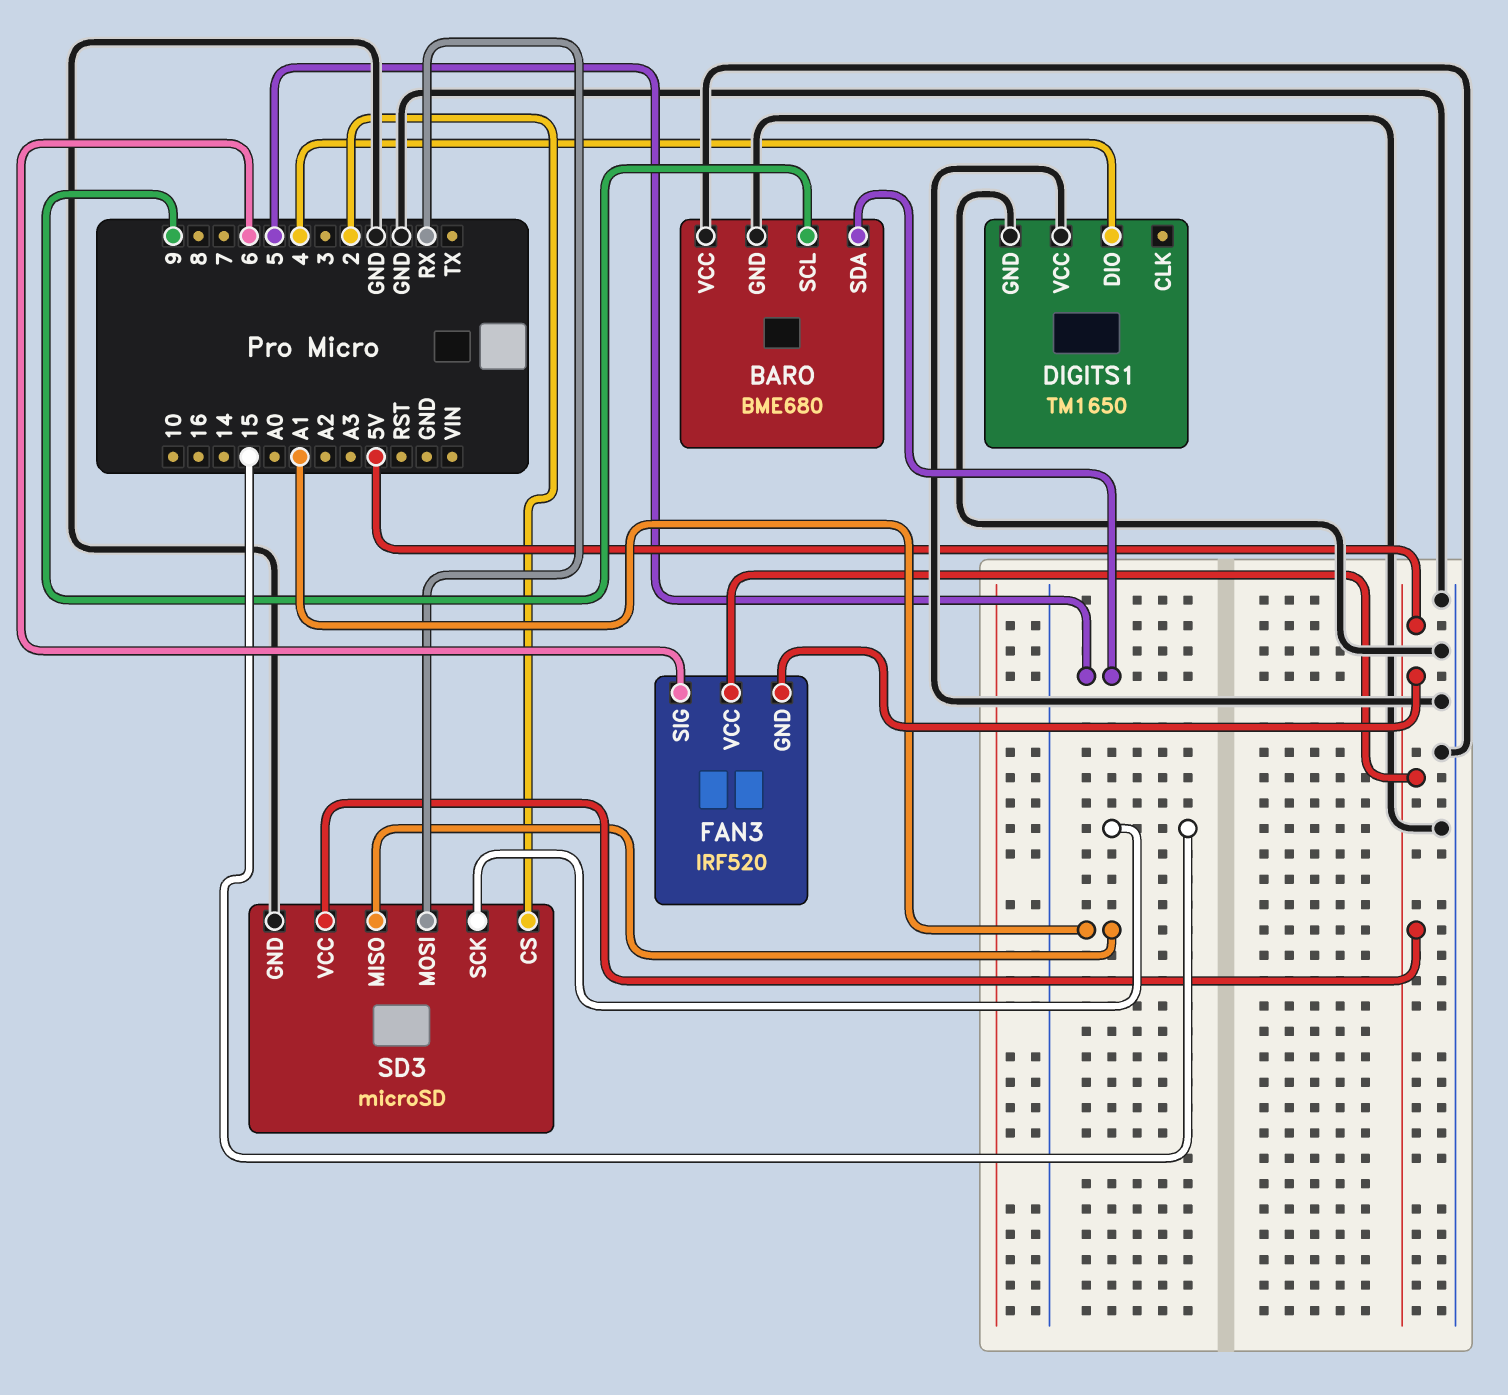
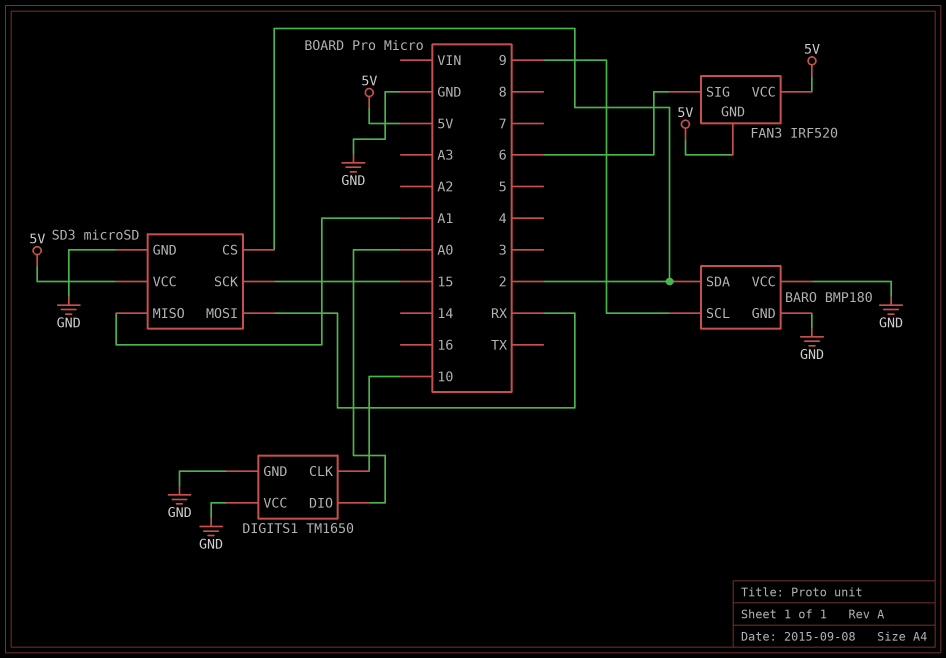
BARO: BME680 -> BMP180
BARO pin SDA: 5 -> 2
DIGITS1 pin CLK: none -> 10
DIGITS1 pin DIO: 4 -> A0

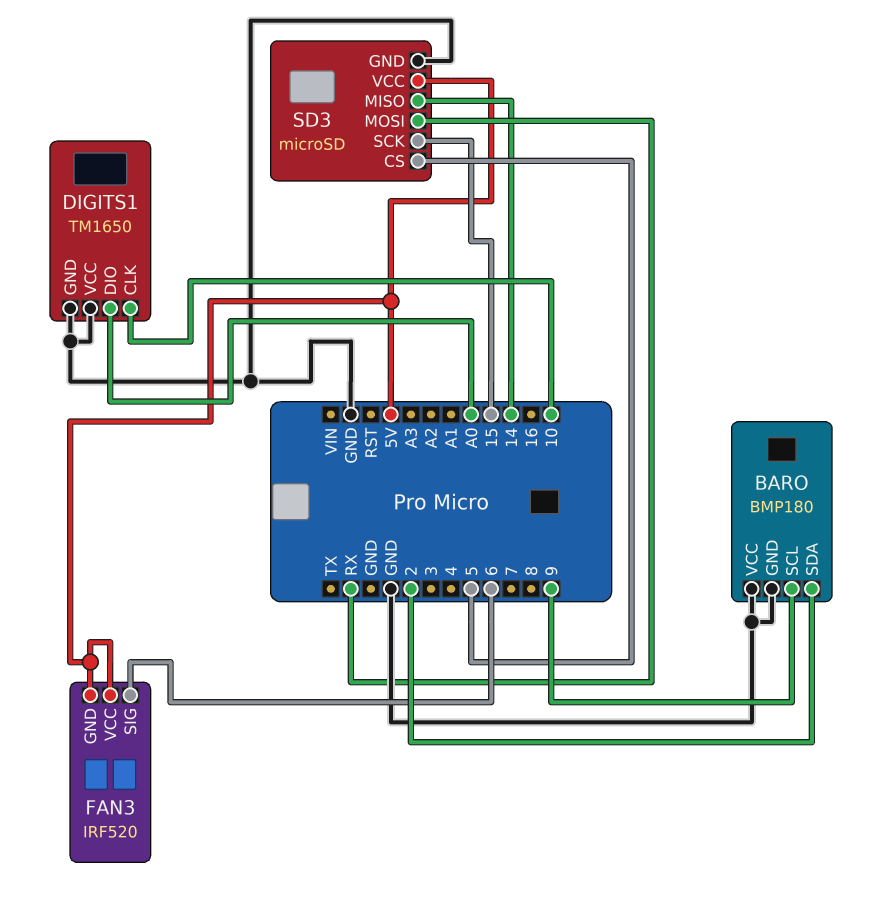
SD3 pin CS: 2 -> 5
SD3 pin MISO: A1 -> 14

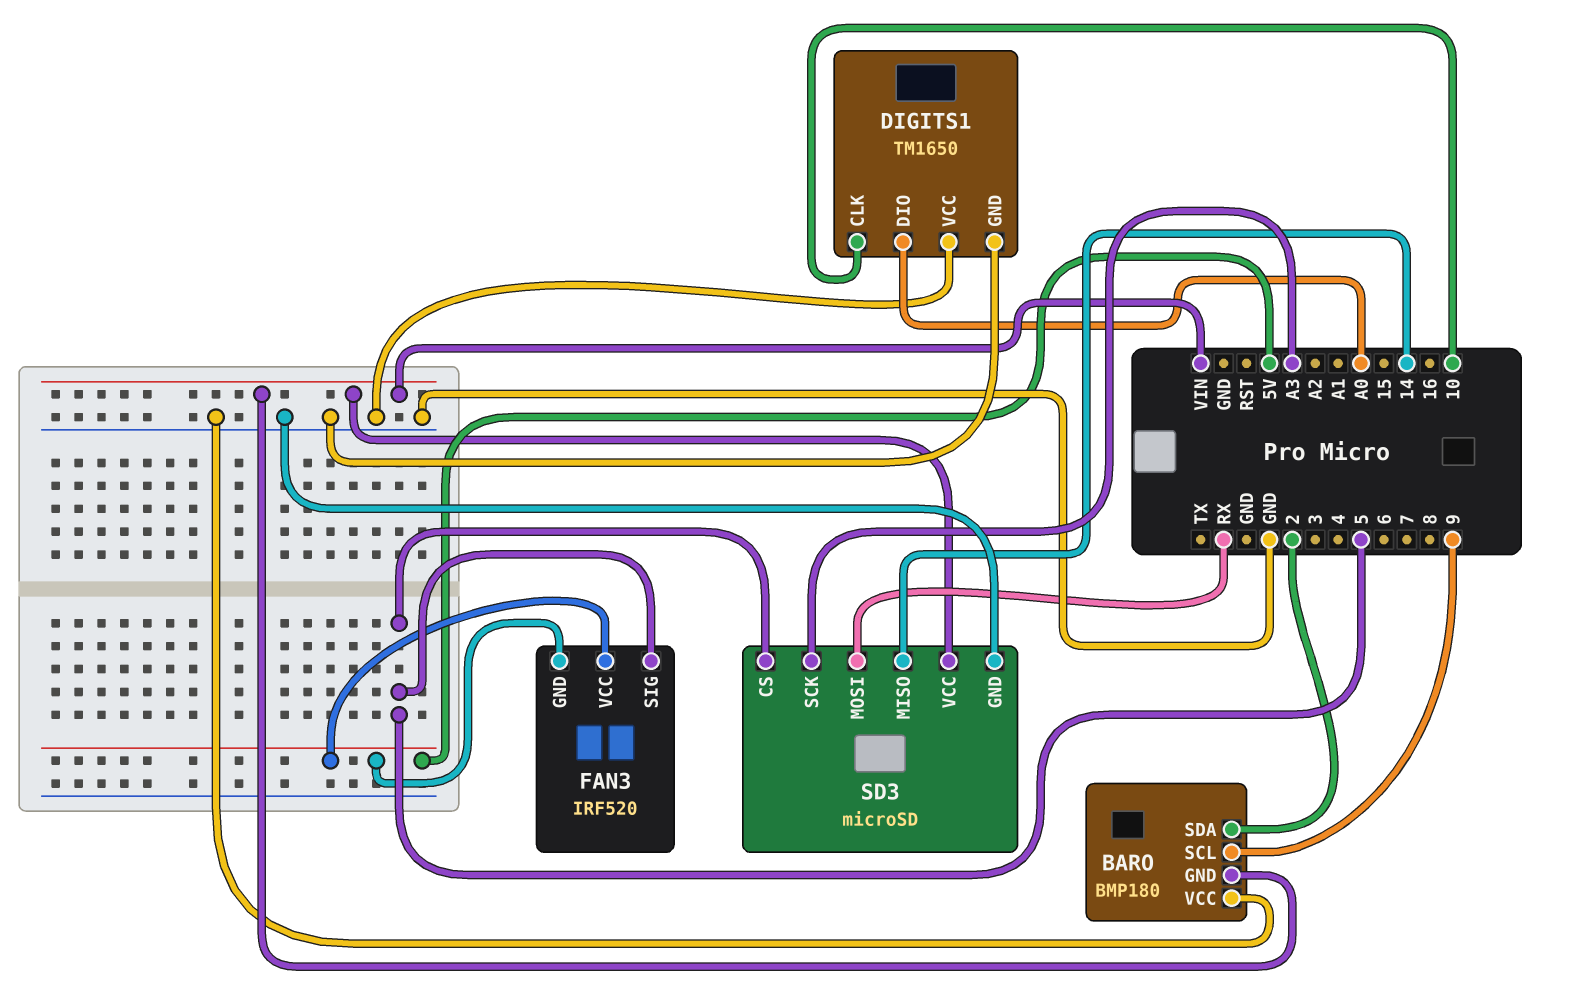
BARO pin GND: GND -> VIN
FAN3 pin SIG: 6 -> 5
SD3 pin SCK: 15 -> A3
SD3 pin VCC: 5V -> VIN

